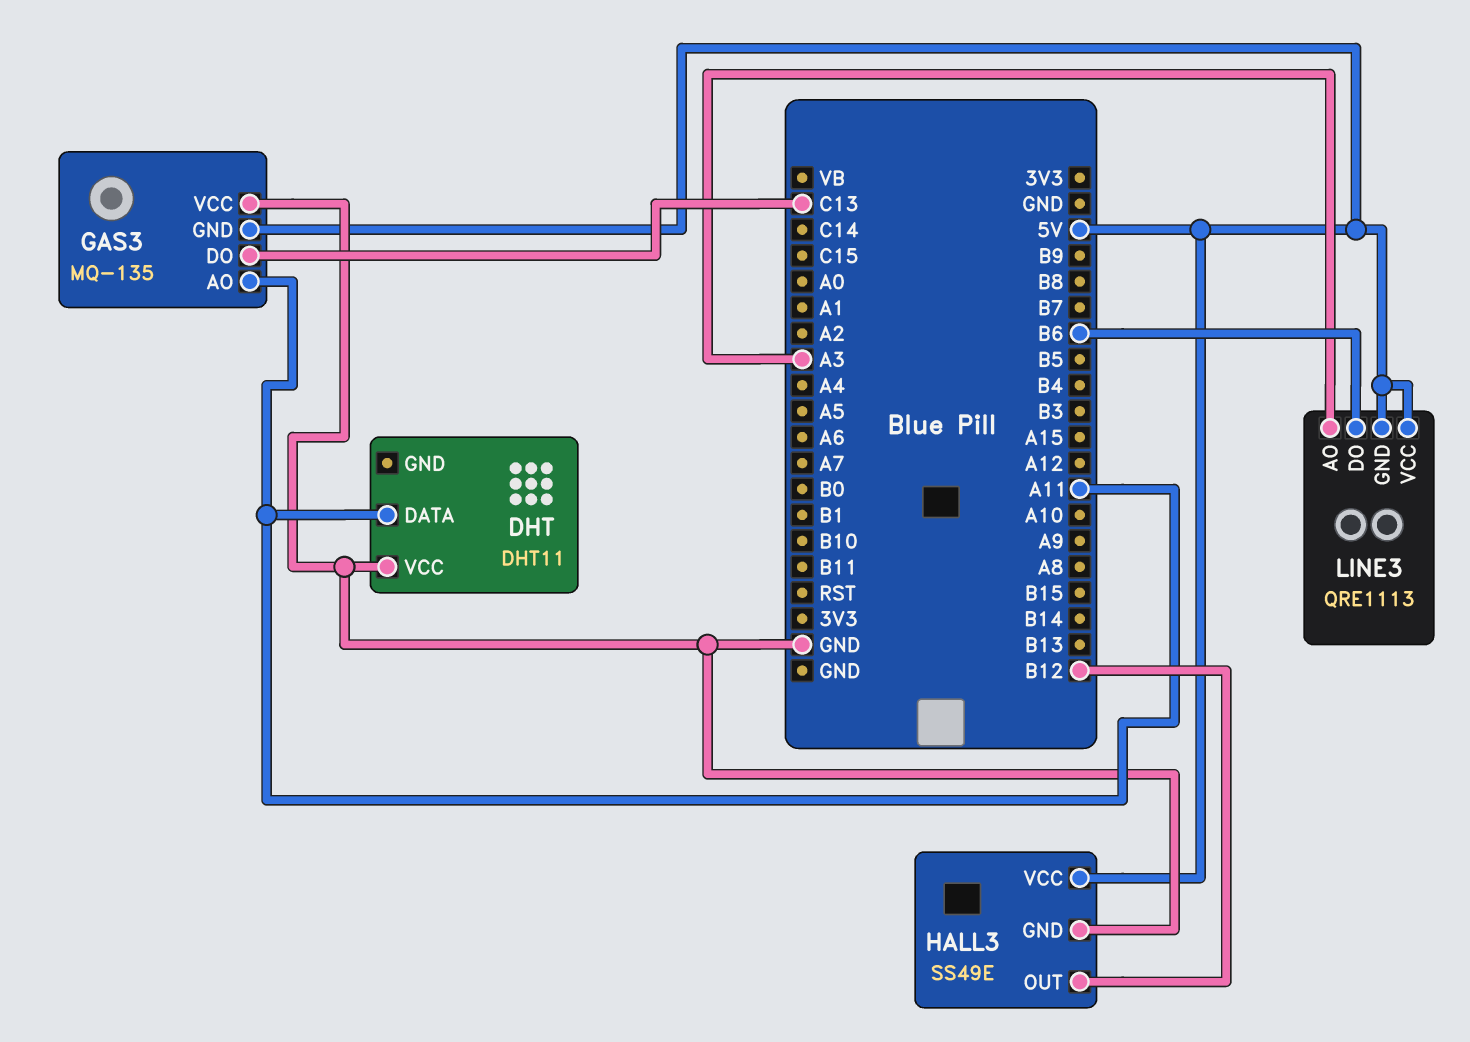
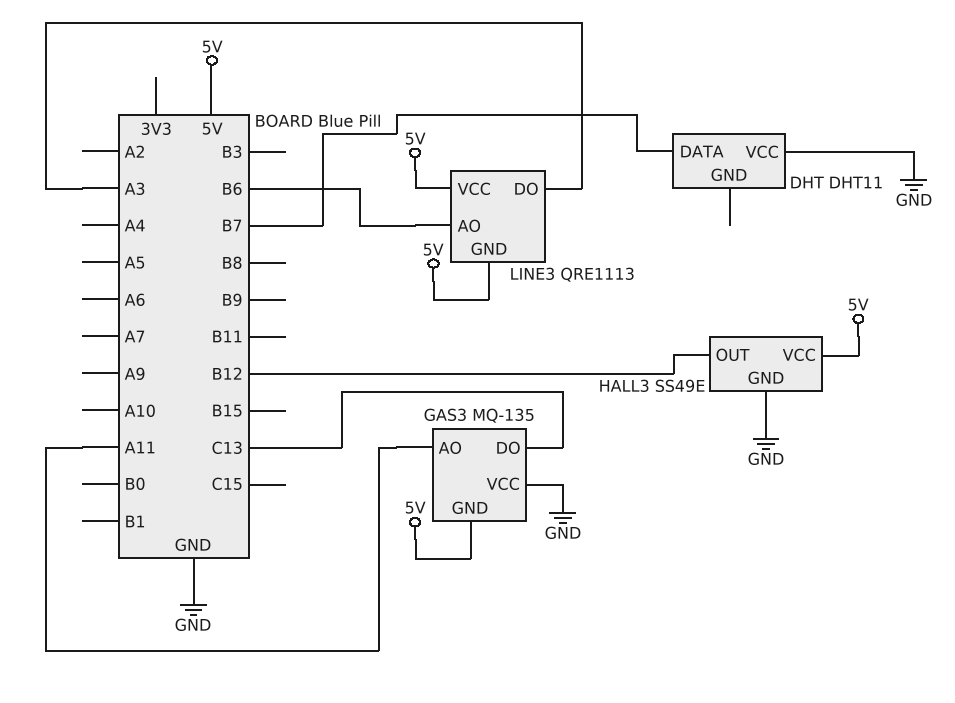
DHT pin DATA: A11 -> B7
LINE3 pin AO: A3 -> B6
LINE3 pin DO: B6 -> A3

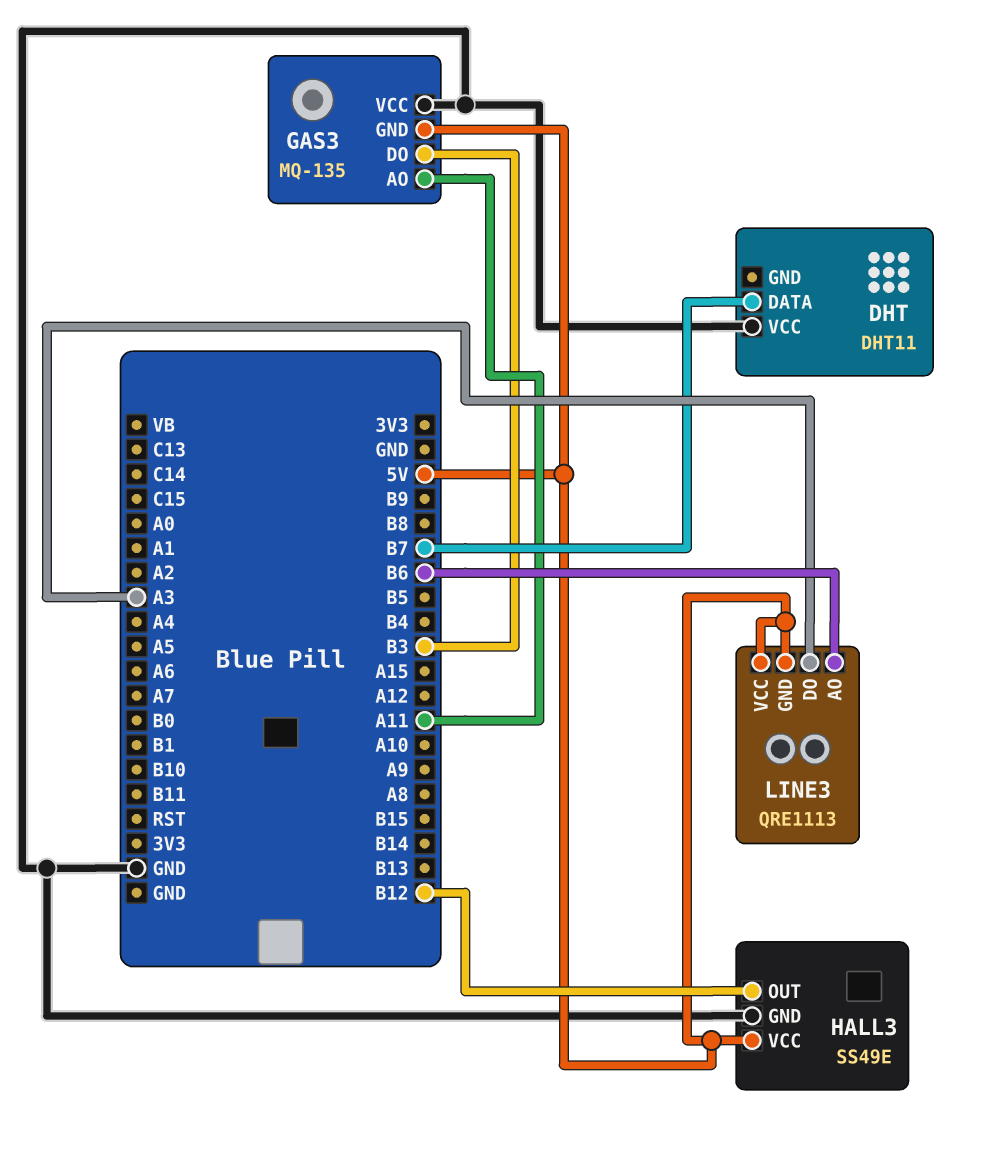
GAS3 pin DO: C13 -> B3

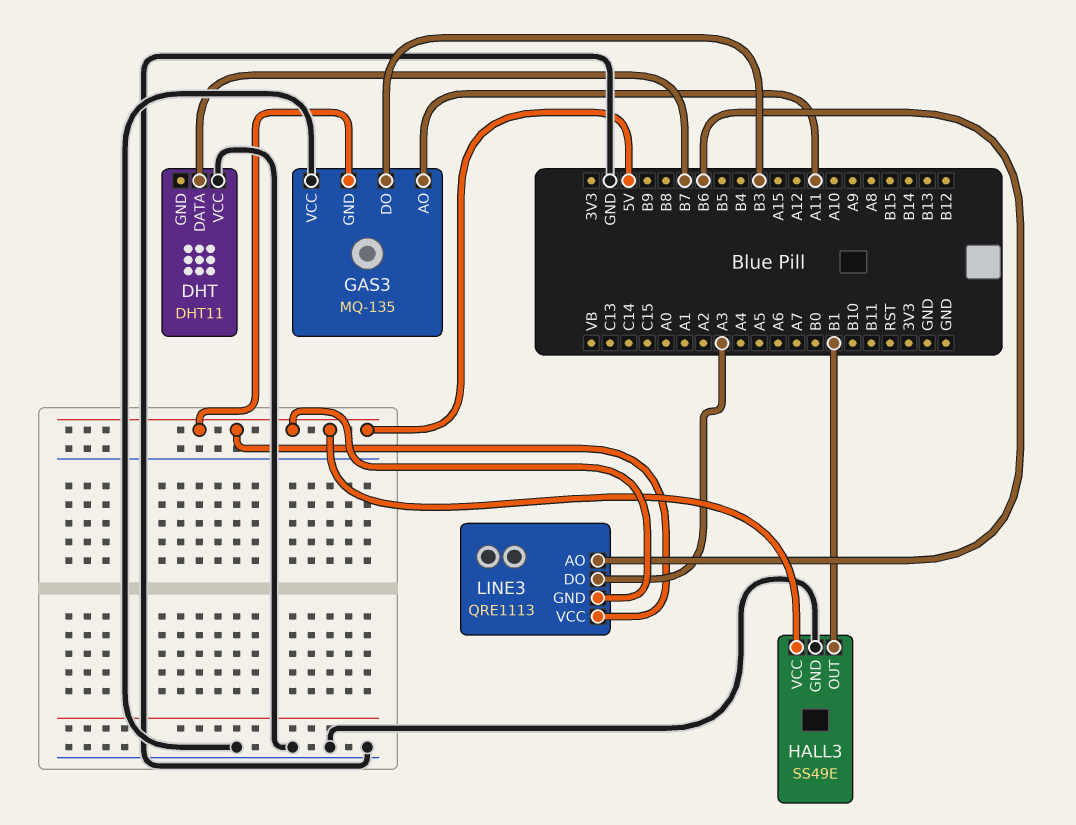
HALL3 pin OUT: B12 -> B1

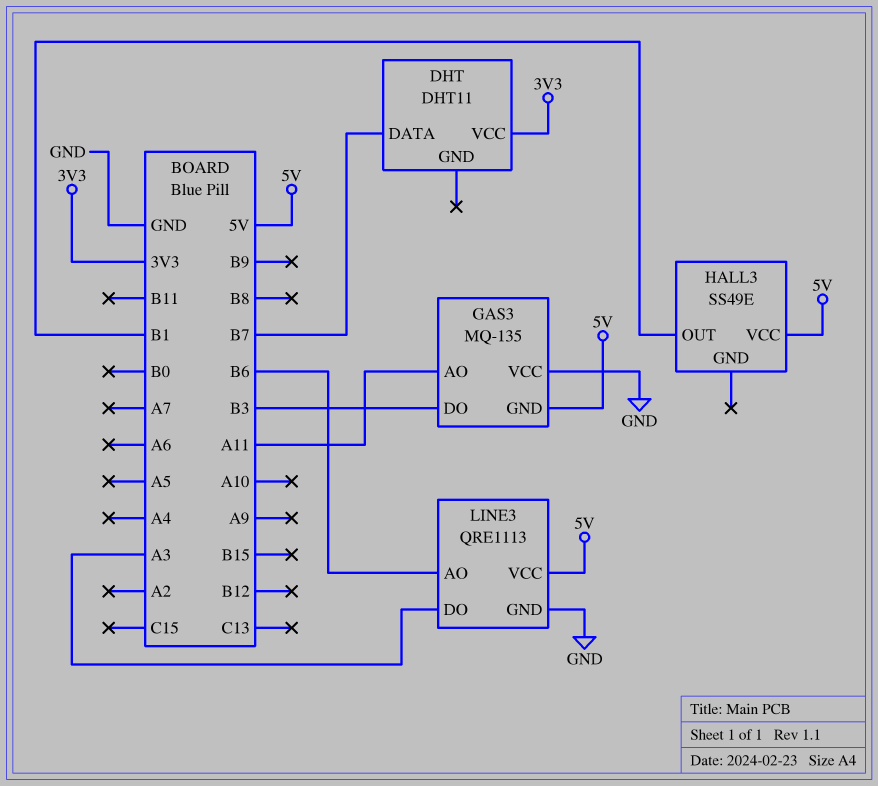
DHT pin VCC: GND -> 3V3
HALL3 pin GND: GND -> none
LINE3 pin GND: 5V -> GND

